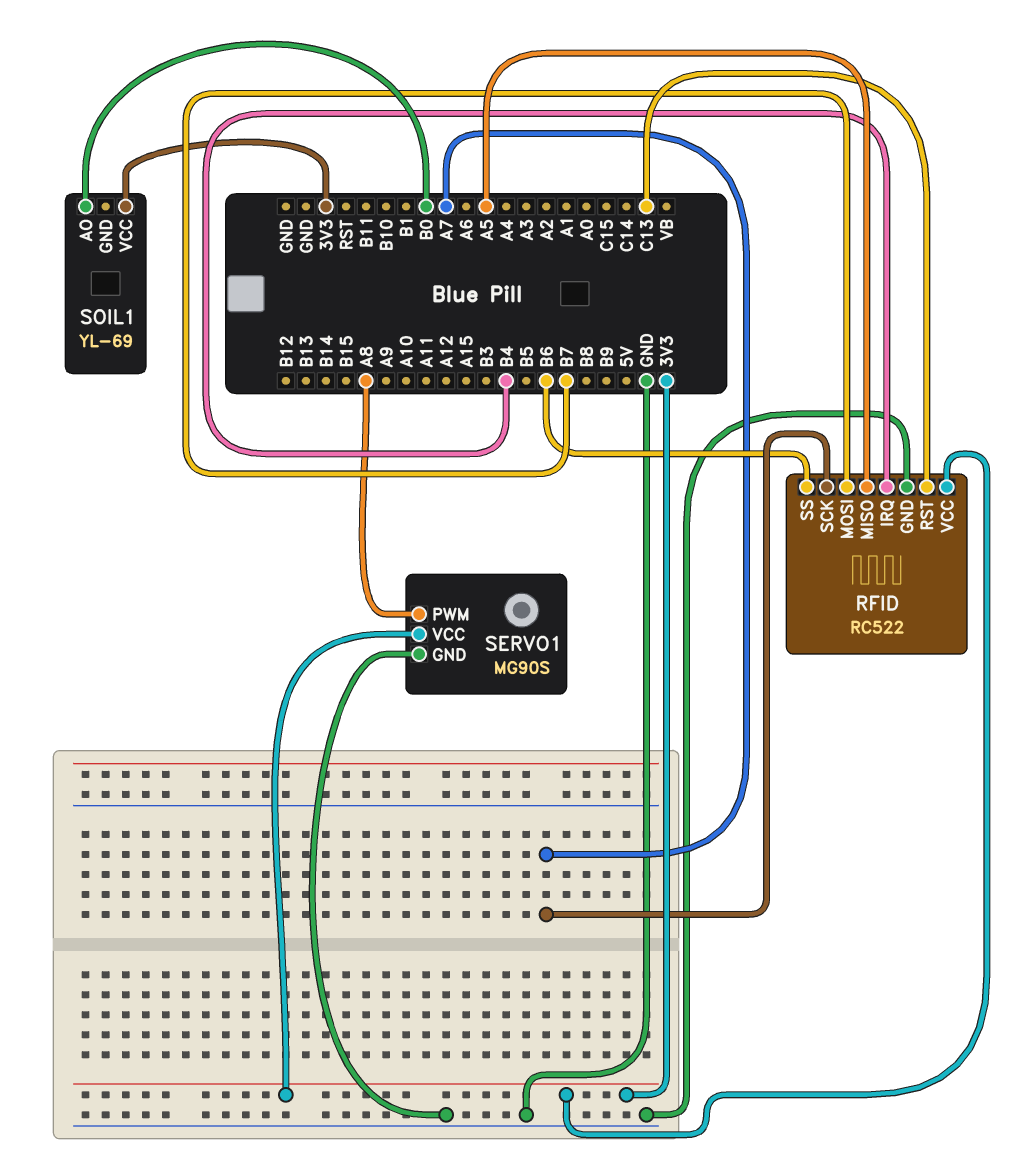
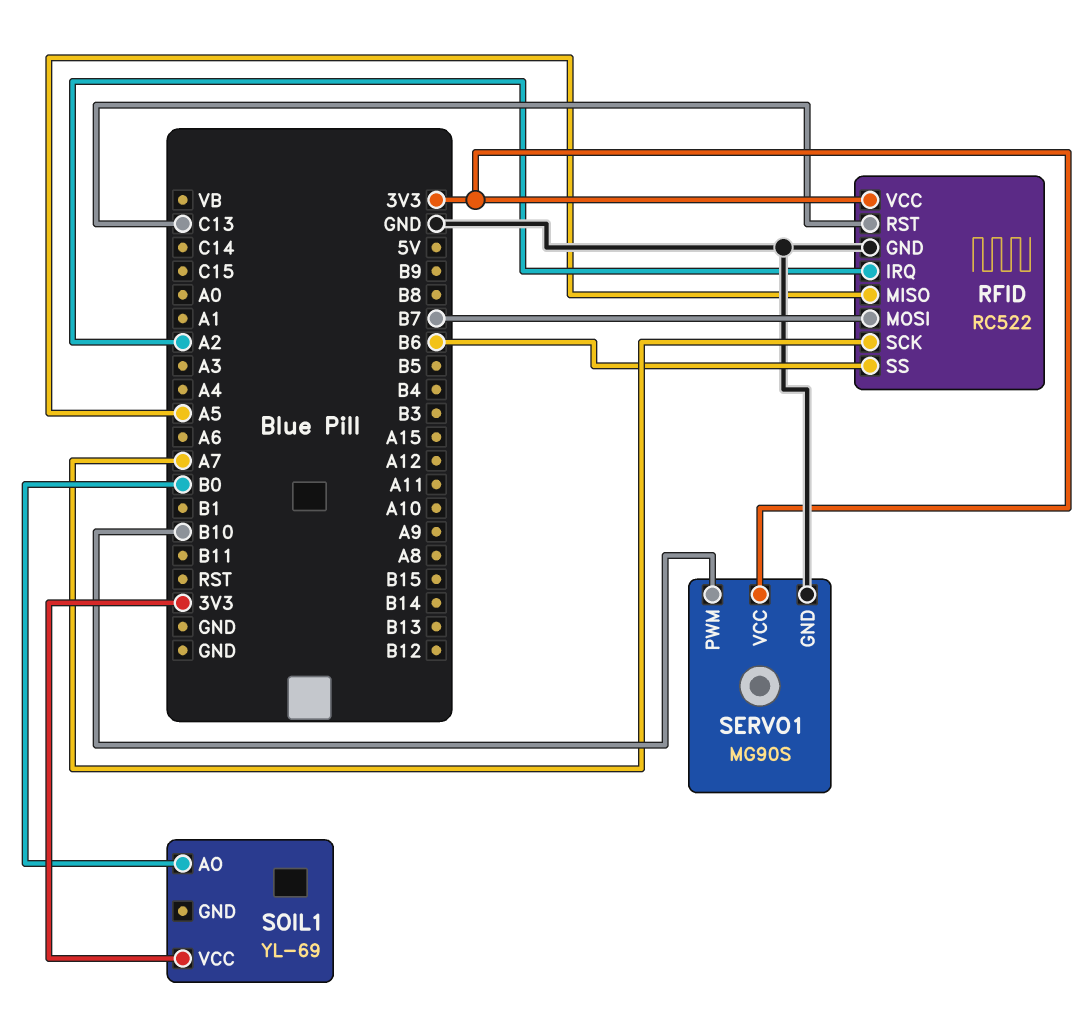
RFID pin IRQ: B4 -> A2
SERVO1 pin PWM: A8 -> B10

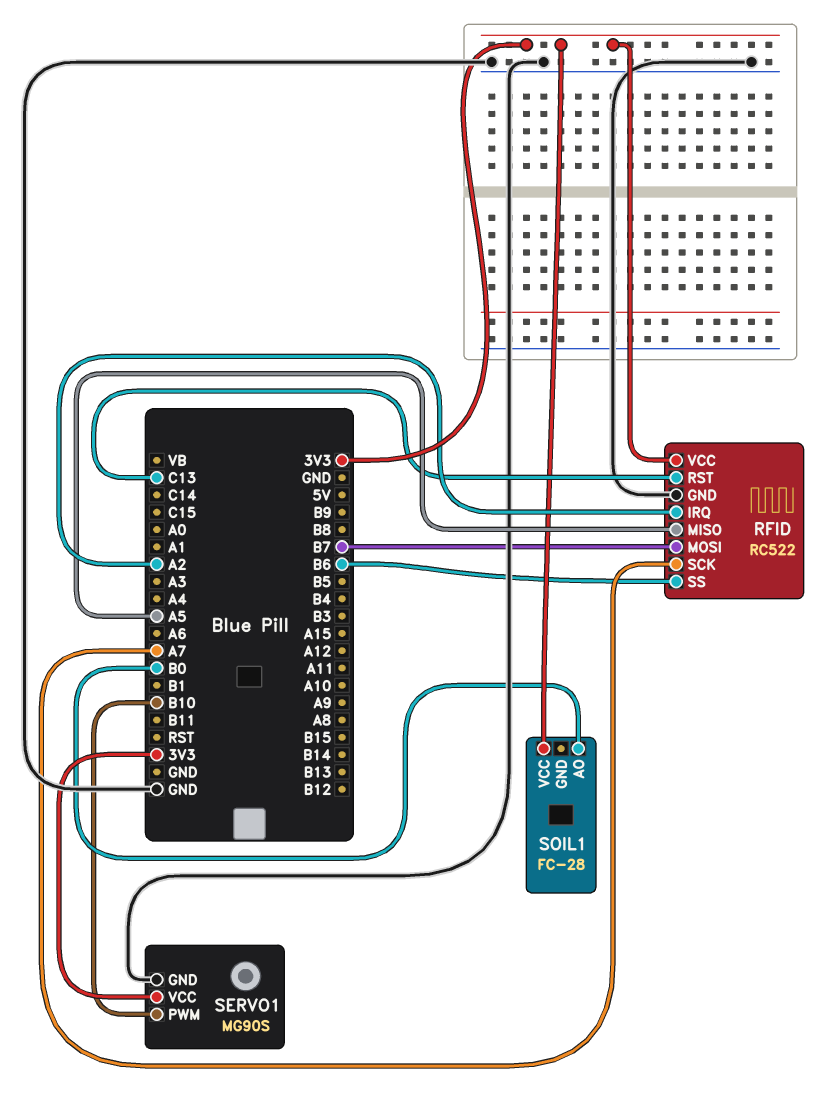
SOIL1: YL-69 -> FC-28

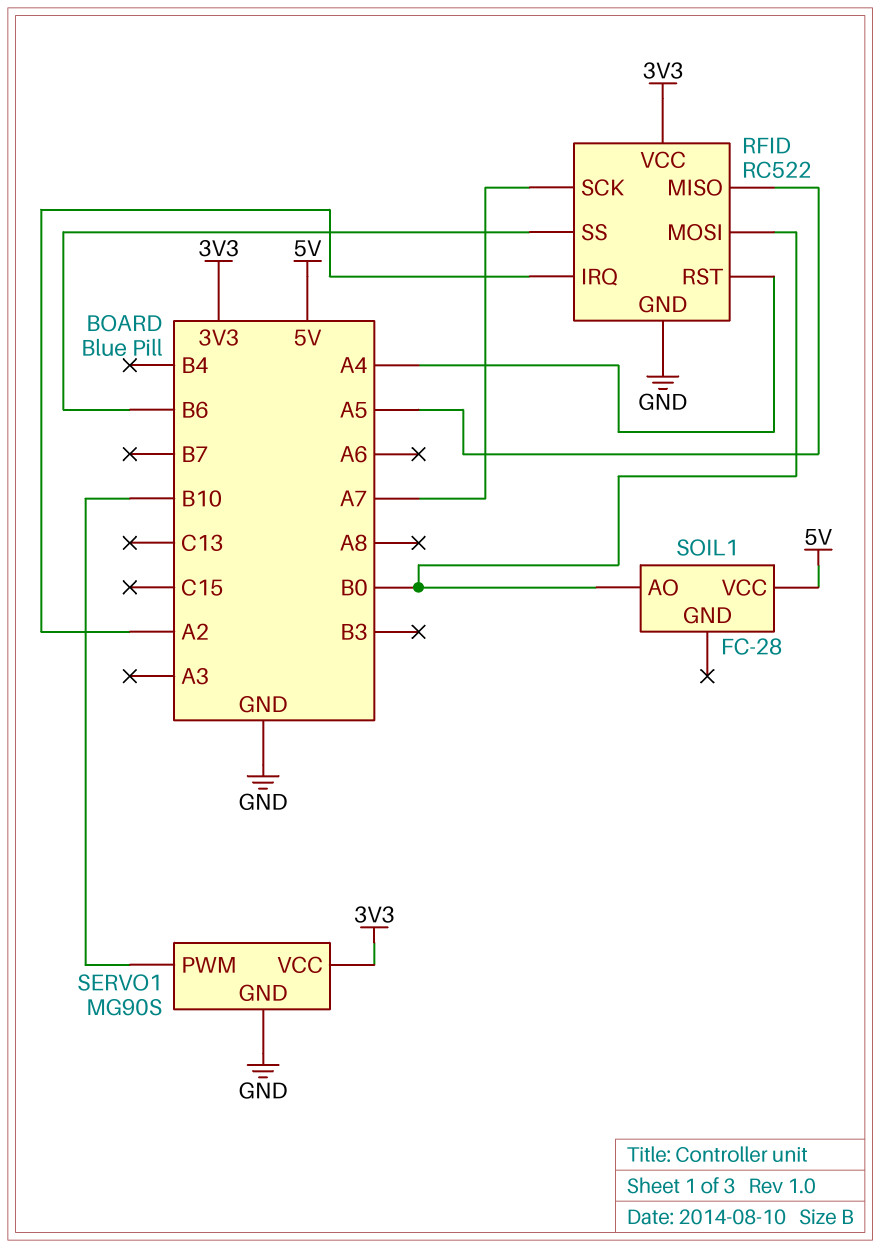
RFID pin MOSI: B7 -> B0
RFID pin RST: C13 -> A4
SOIL1 pin VCC: 3V3 -> 5V

